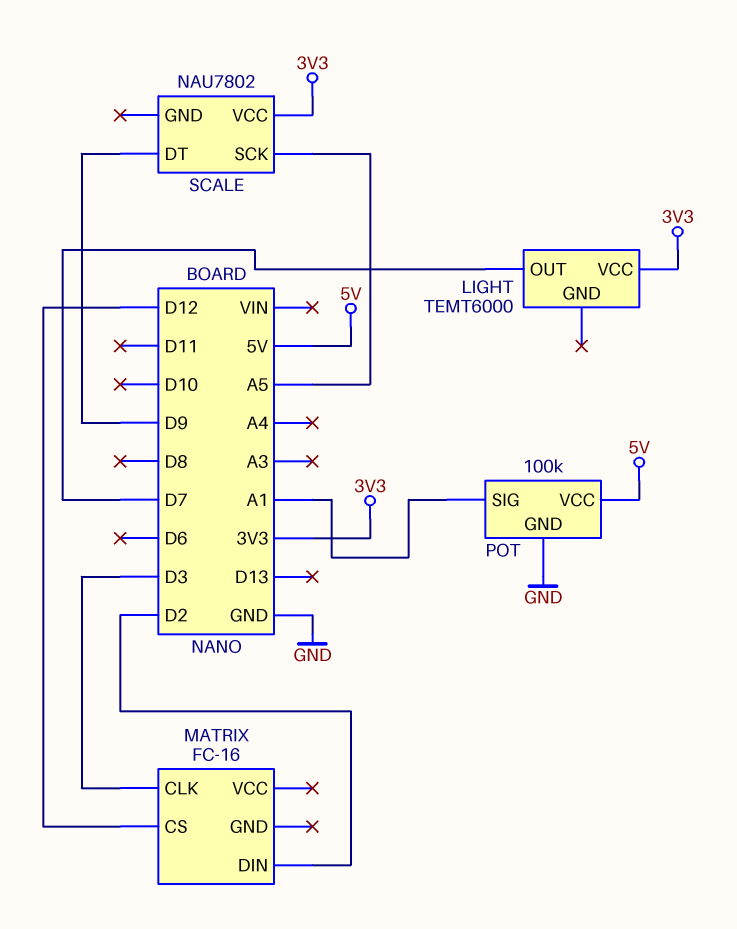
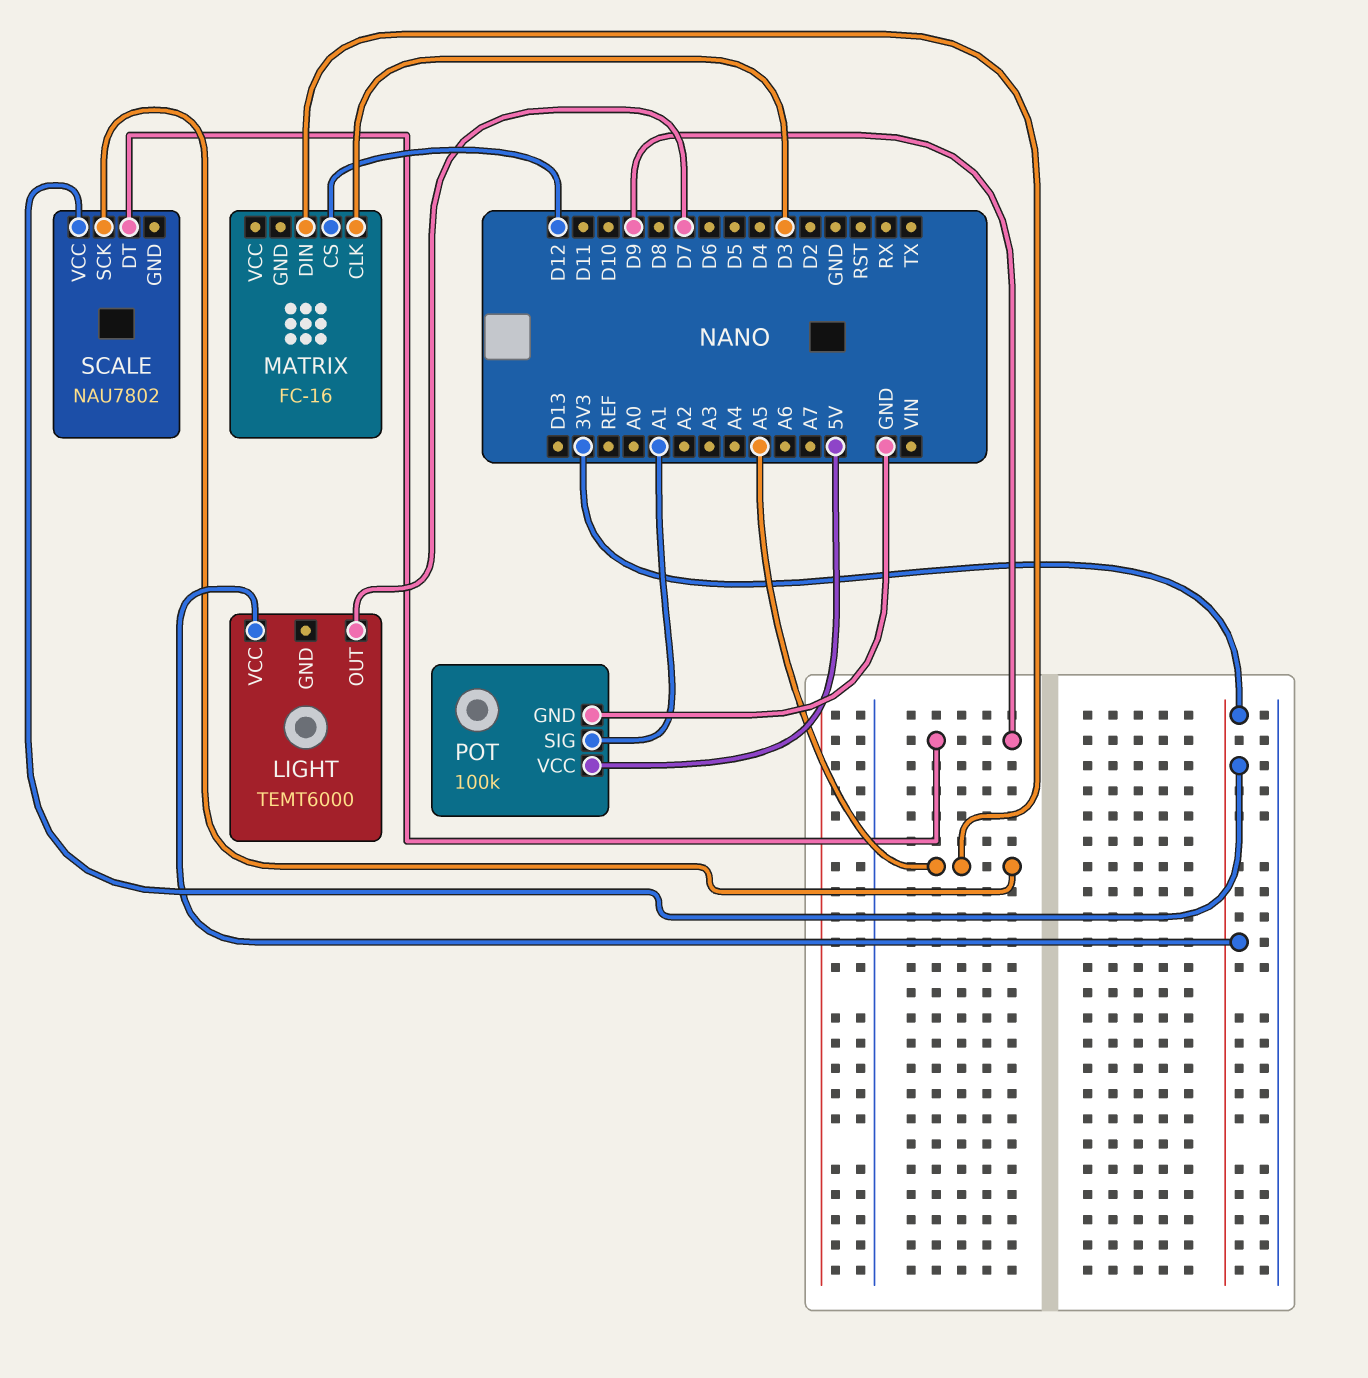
MATRIX pin DIN: D2 -> A5

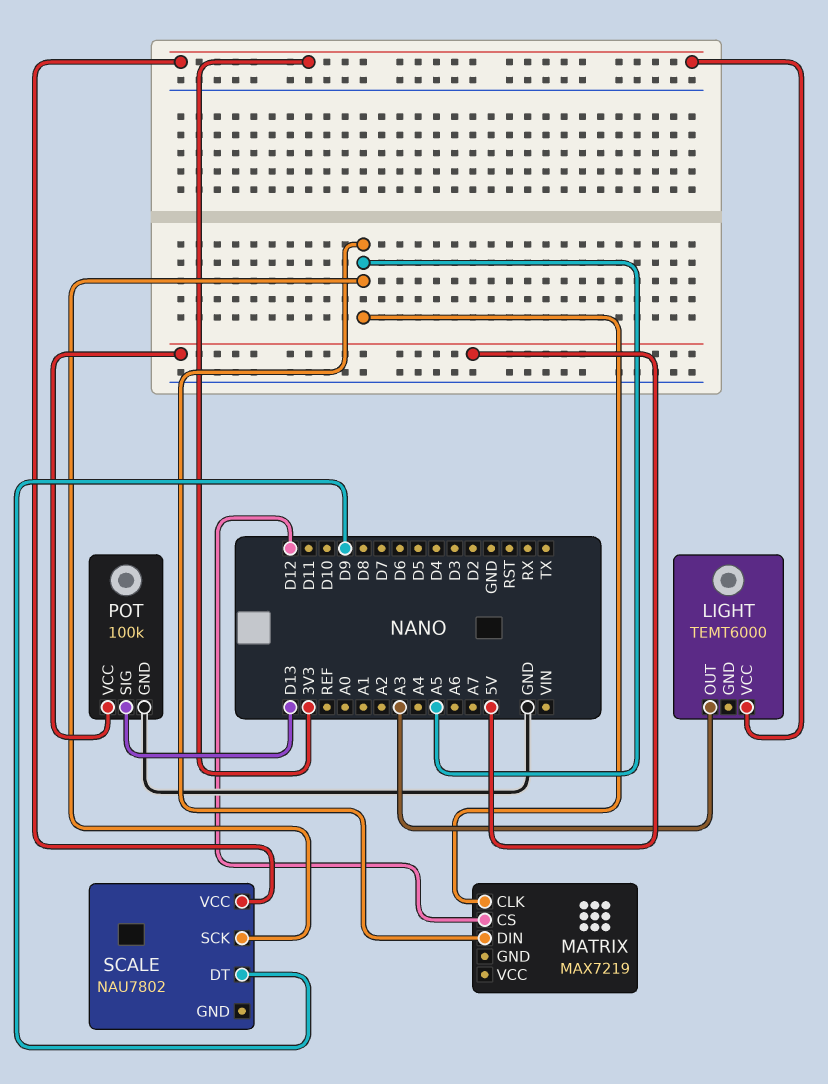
LIGHT pin OUT: D7 -> A3
MATRIX: FC-16 -> MAX7219
MATRIX pin CLK: D3 -> A5
POT pin SIG: A1 -> D13

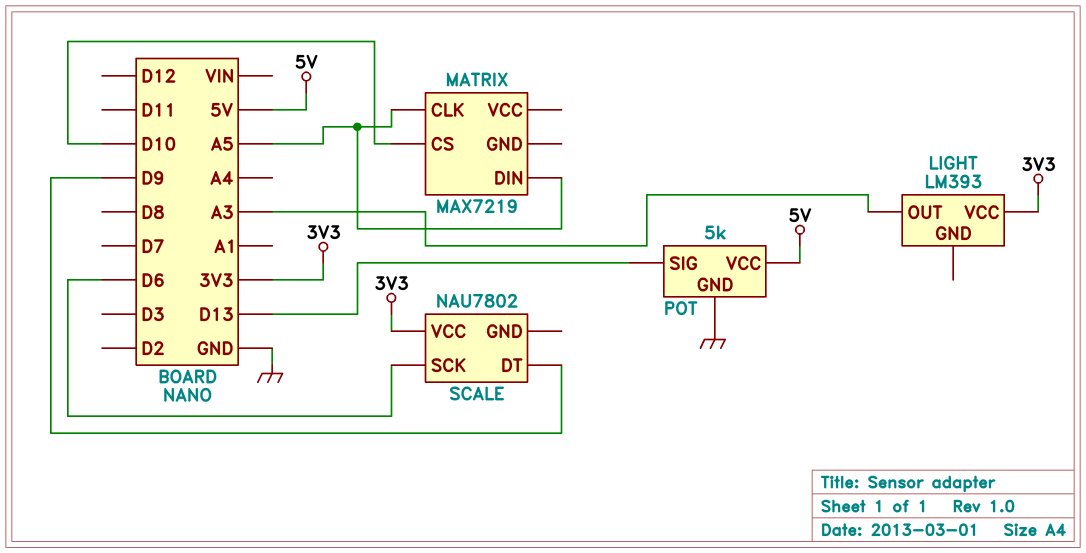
LIGHT: TEMT6000 -> LM393
MATRIX pin CS: D12 -> D10
POT: 100k -> 5k
SCALE pin SCK: A5 -> D6

